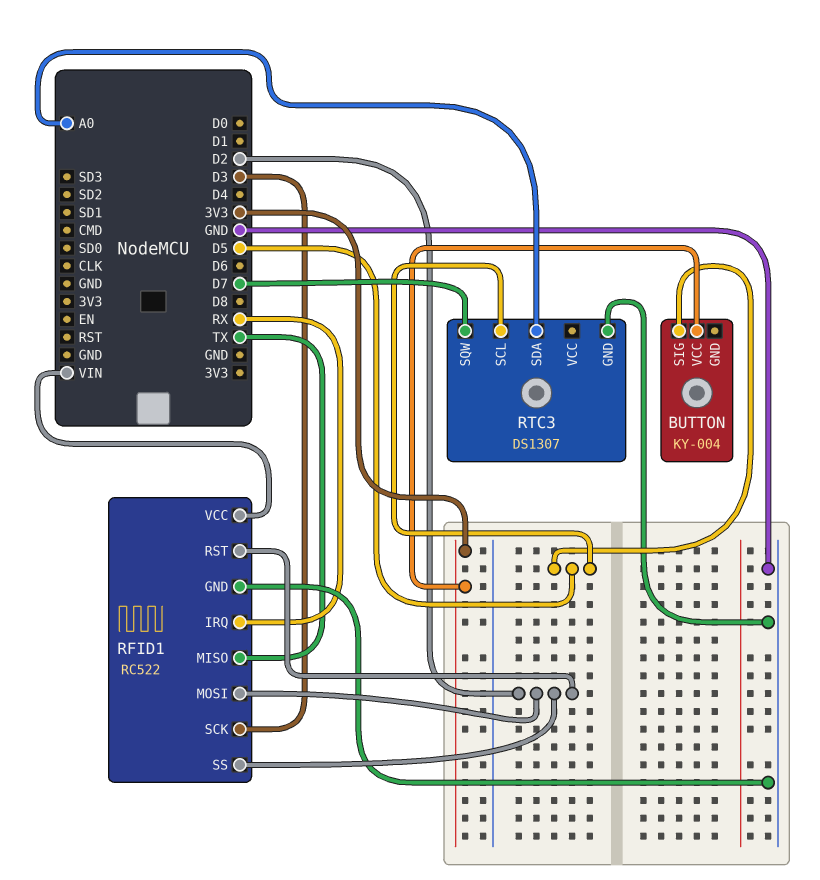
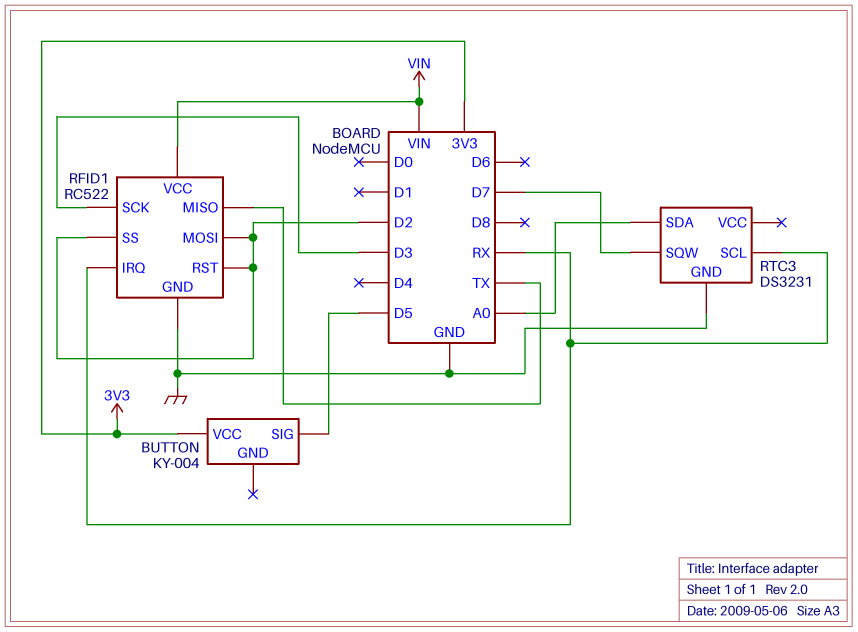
RTC3: DS1307 -> DS3231
RTC3 pin SCL: D5 -> RX

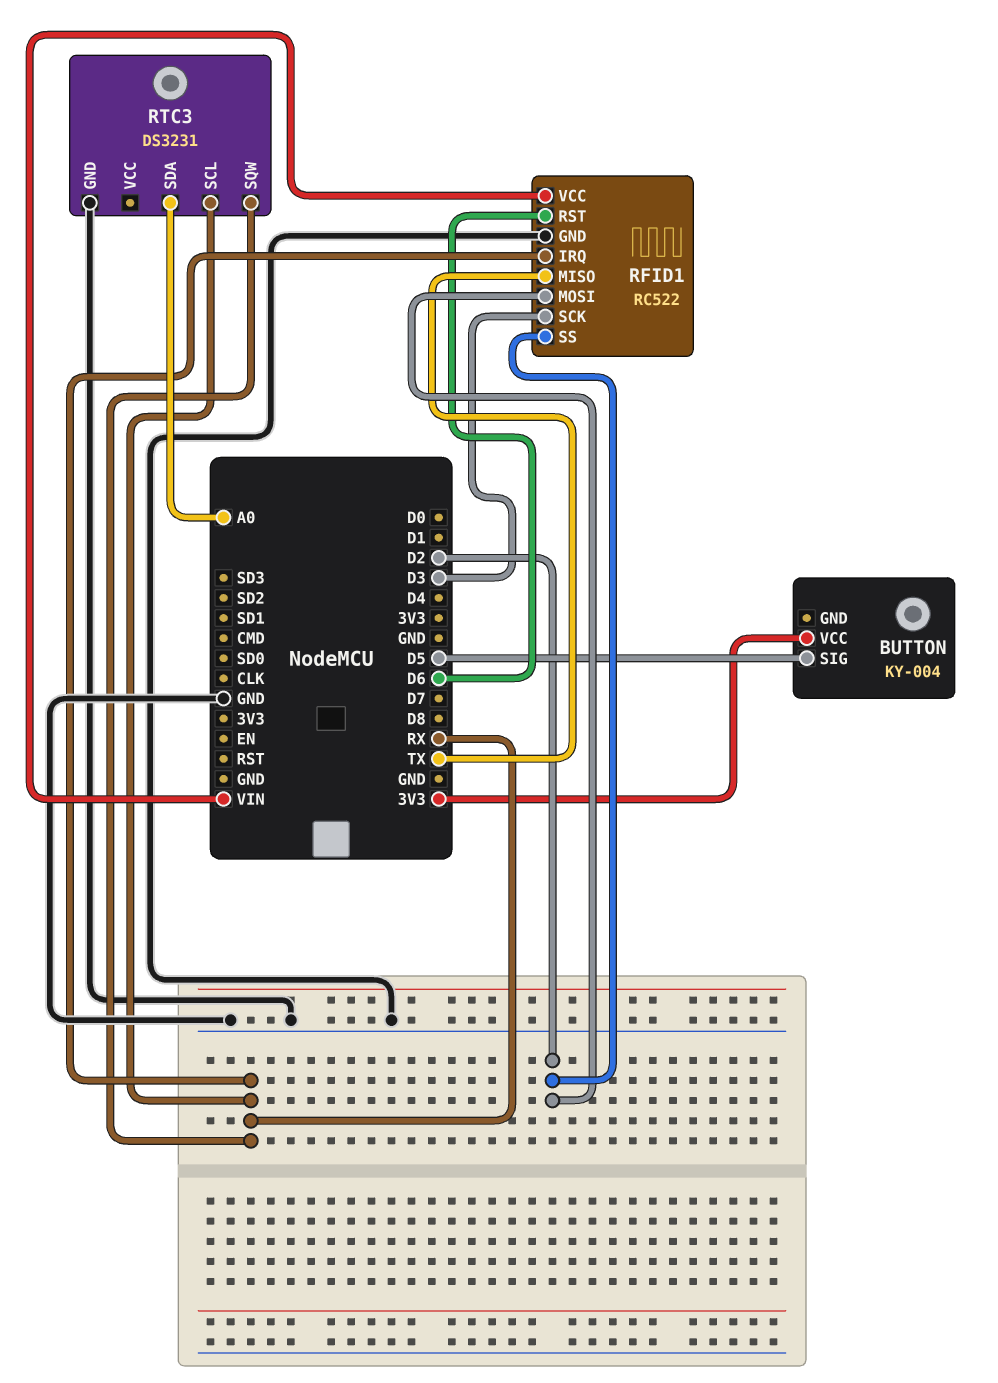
RFID1 pin RST: D2 -> D6
RTC3 pin SQW: D7 -> RX

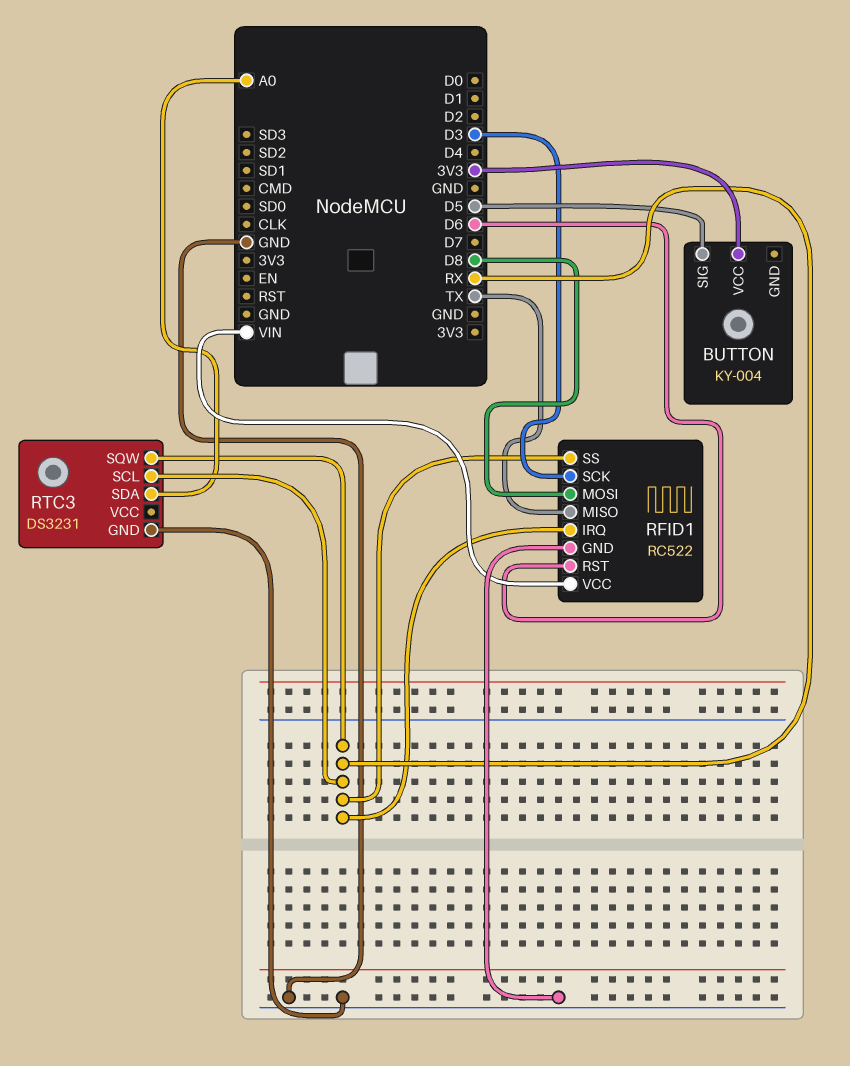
RFID1 pin MOSI: D2 -> D8
RFID1 pin SS: D2 -> RX

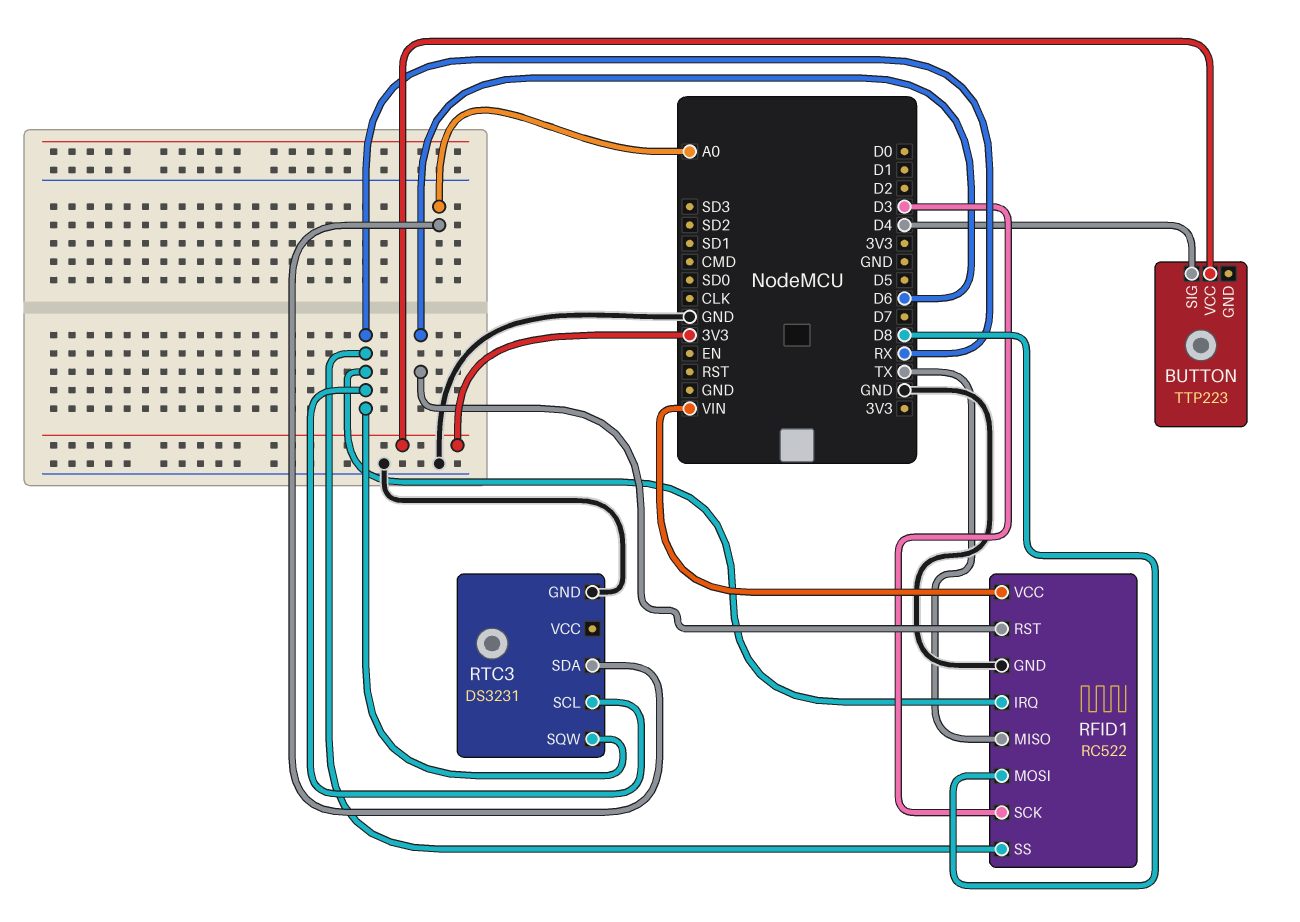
BUTTON: KY-004 -> TTP223
BUTTON pin SIG: D5 -> D4

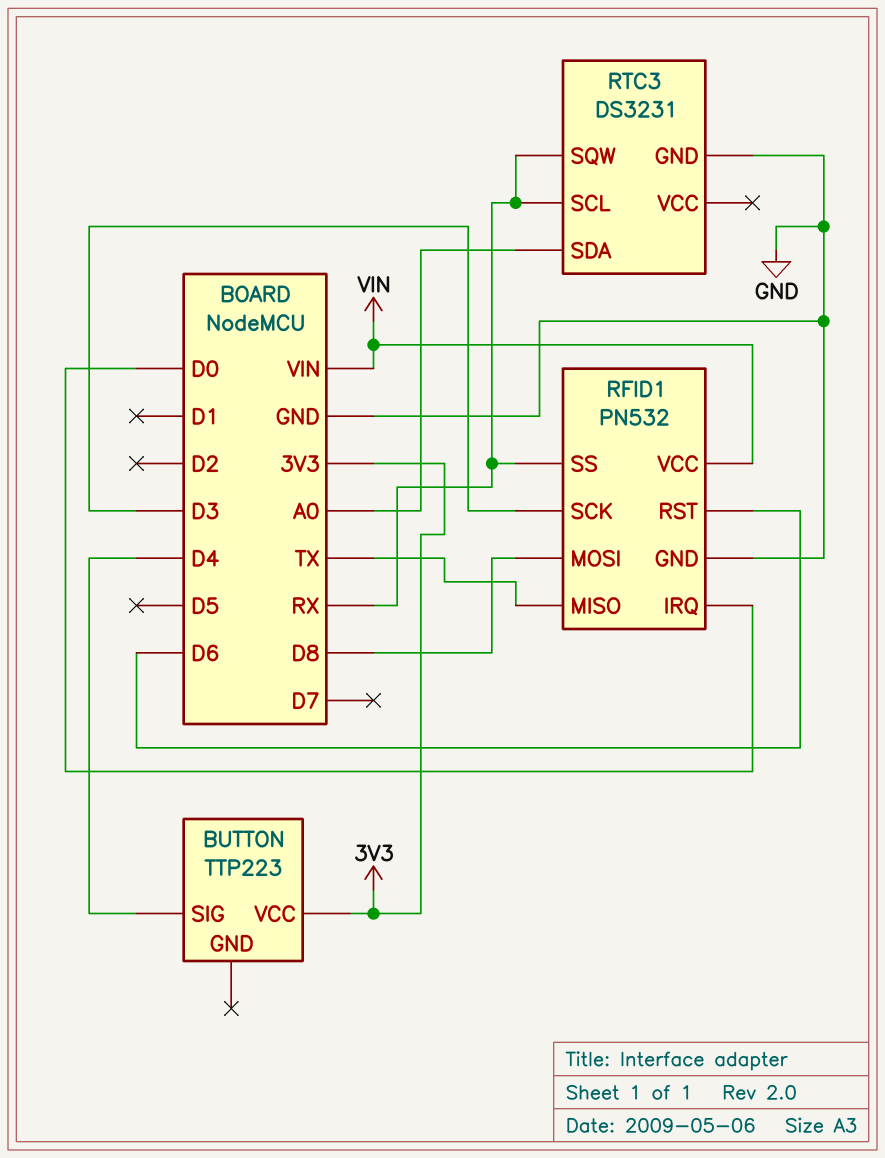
RFID1: RC522 -> PN532
RFID1 pin IRQ: RX -> D0

